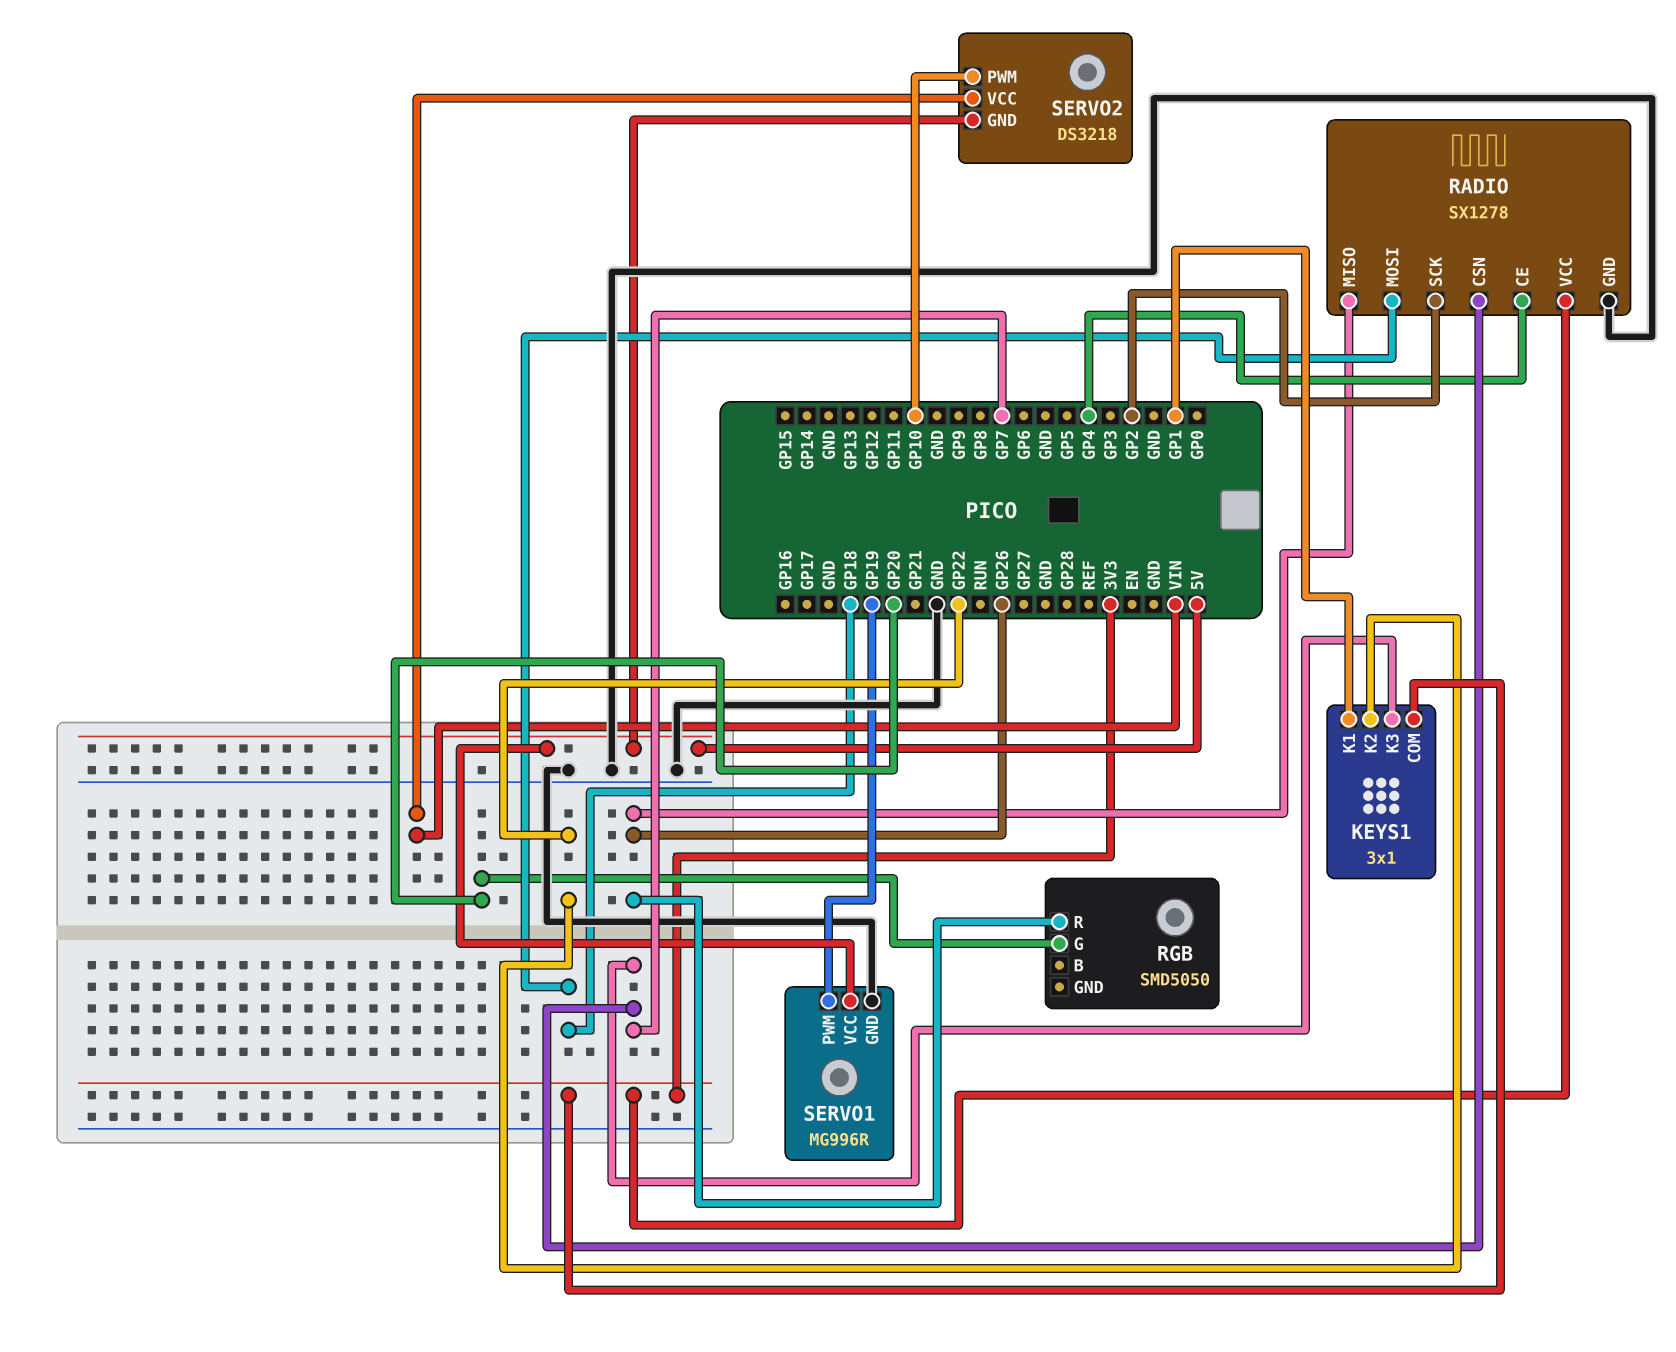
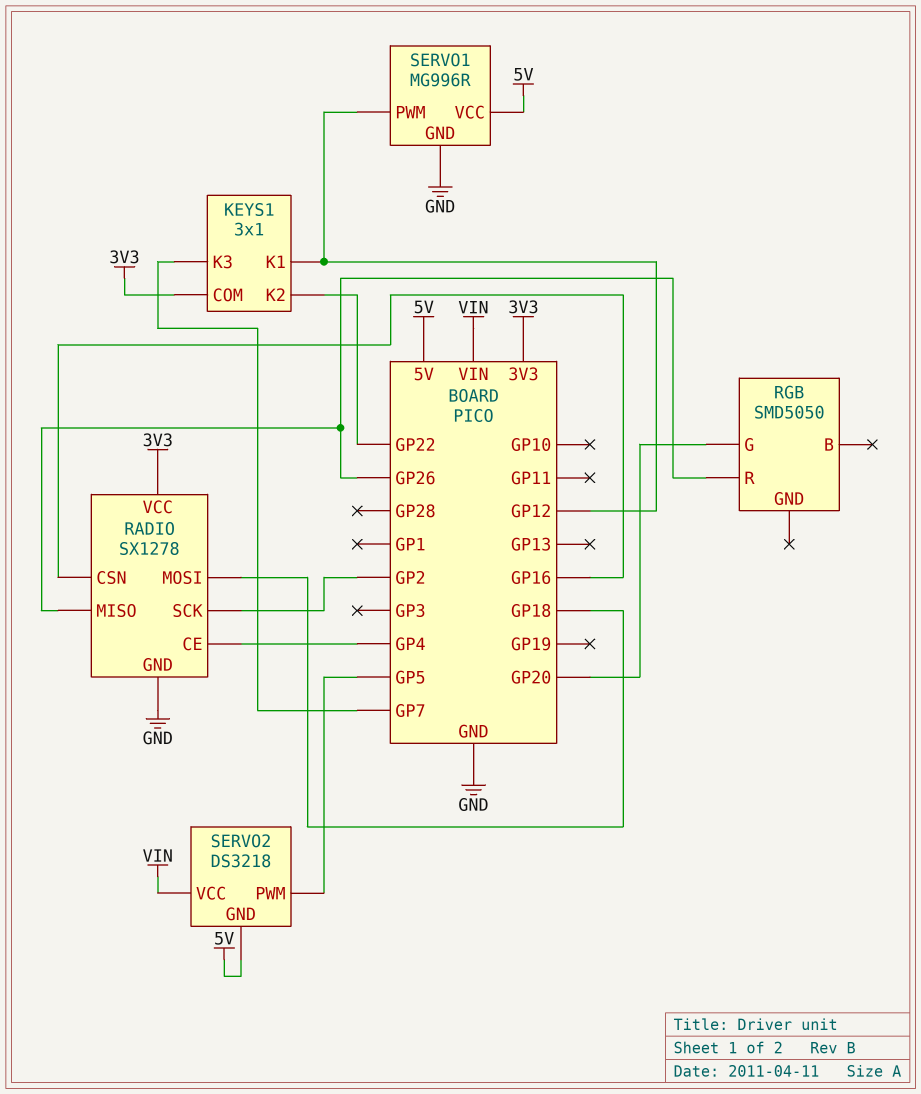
KEYS1 pin K1: GP1 -> GP12
RADIO pin CSN: GP7 -> GP16
SERVO1 pin PWM: GP19 -> GP12
SERVO2 pin PWM: GP10 -> GP5

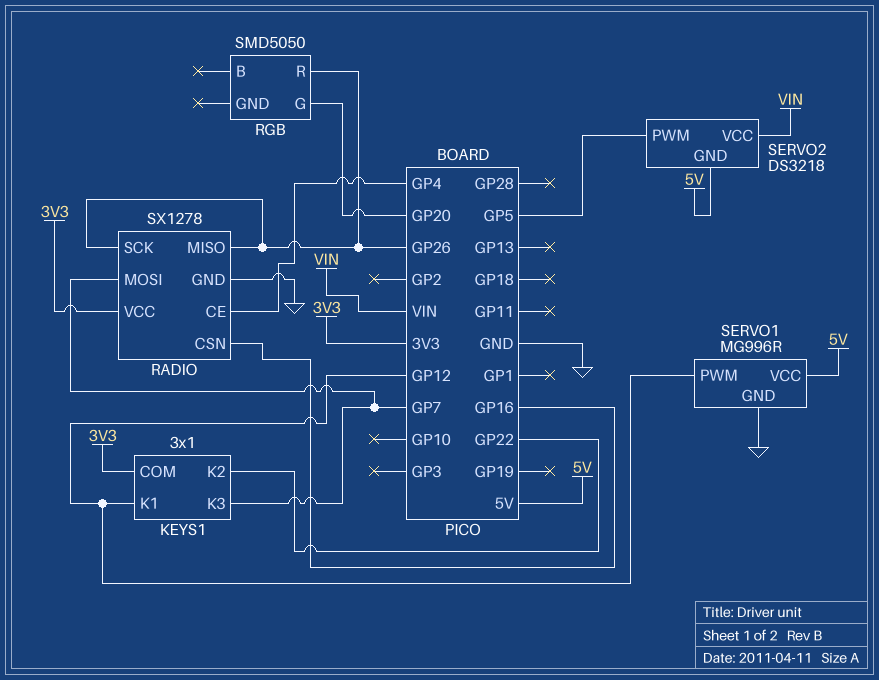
RADIO pin MOSI: GP18 -> GP7
RADIO pin SCK: GP2 -> GP26

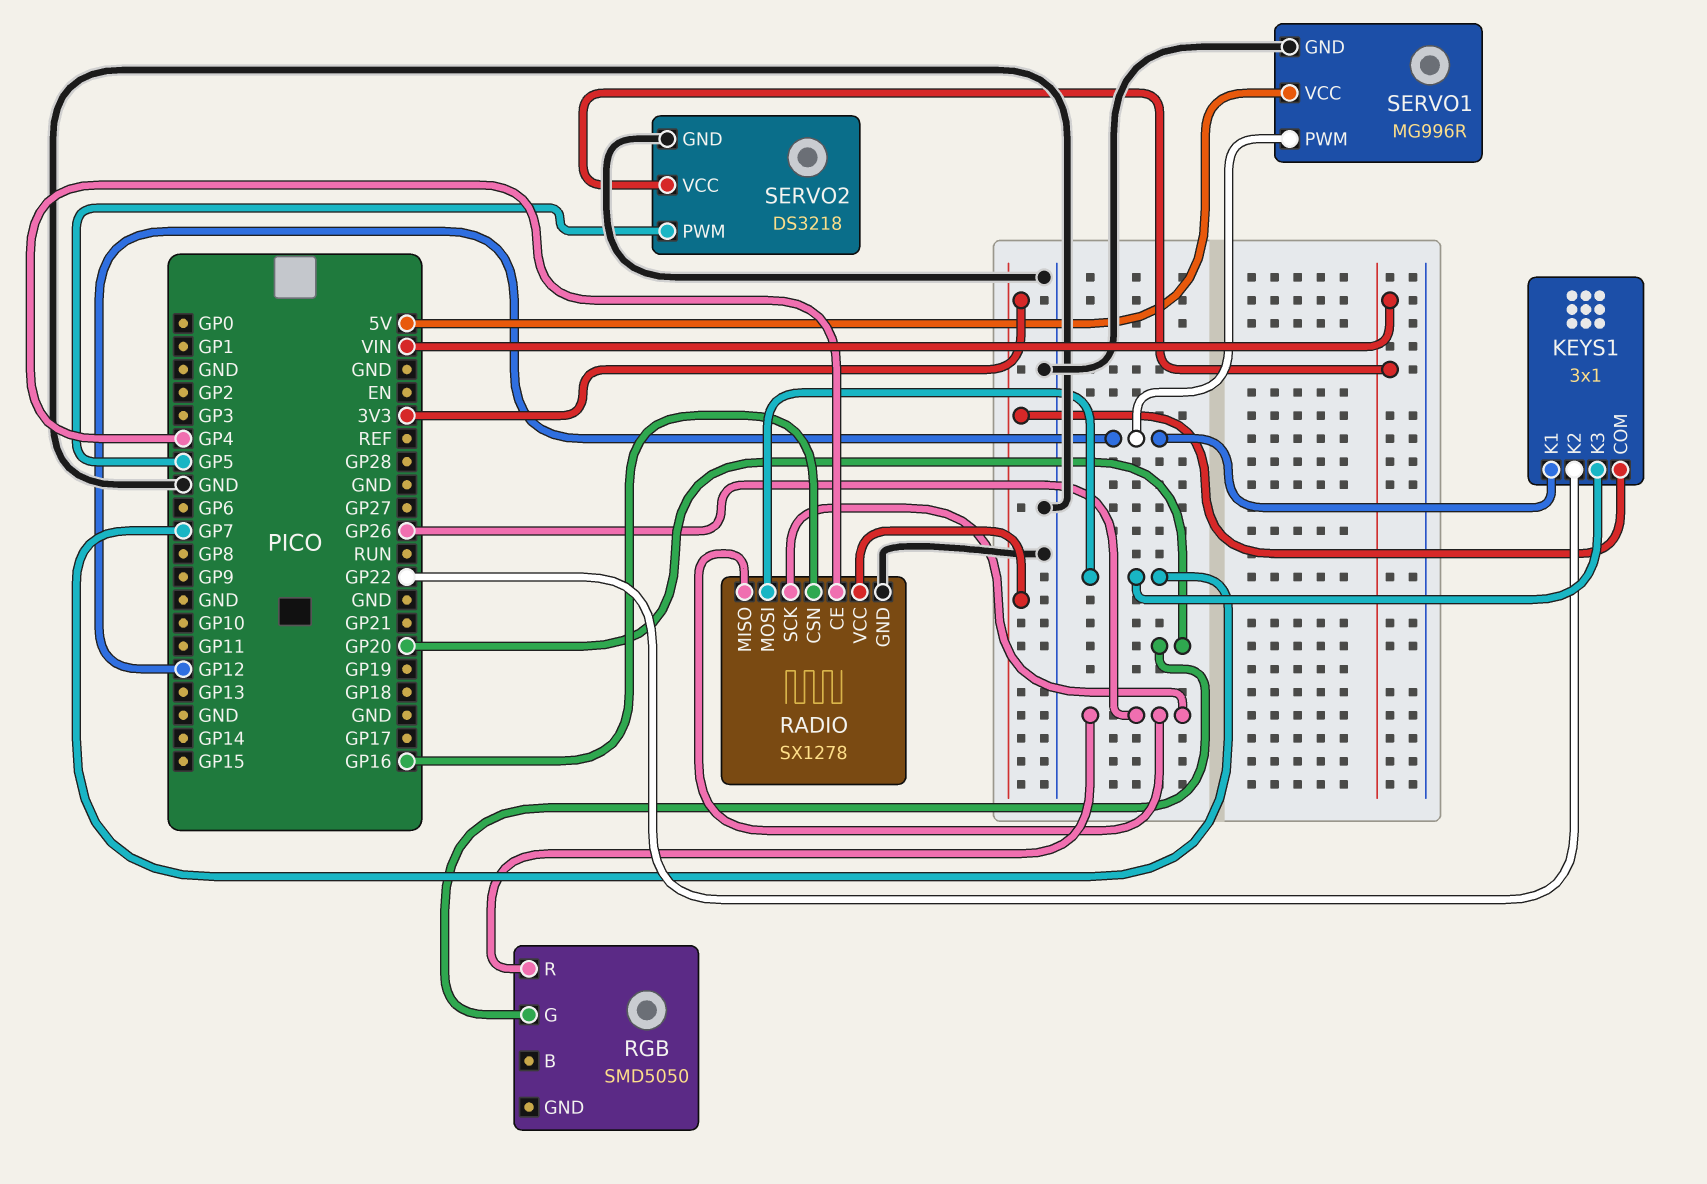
SERVO2 pin GND: 5V -> GND

